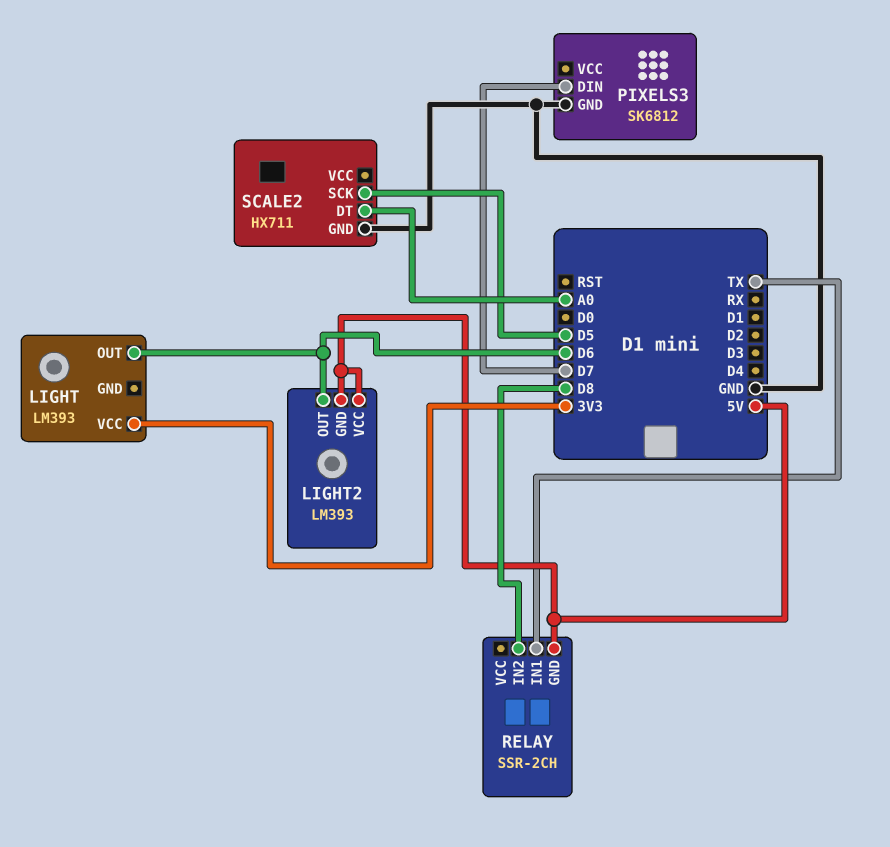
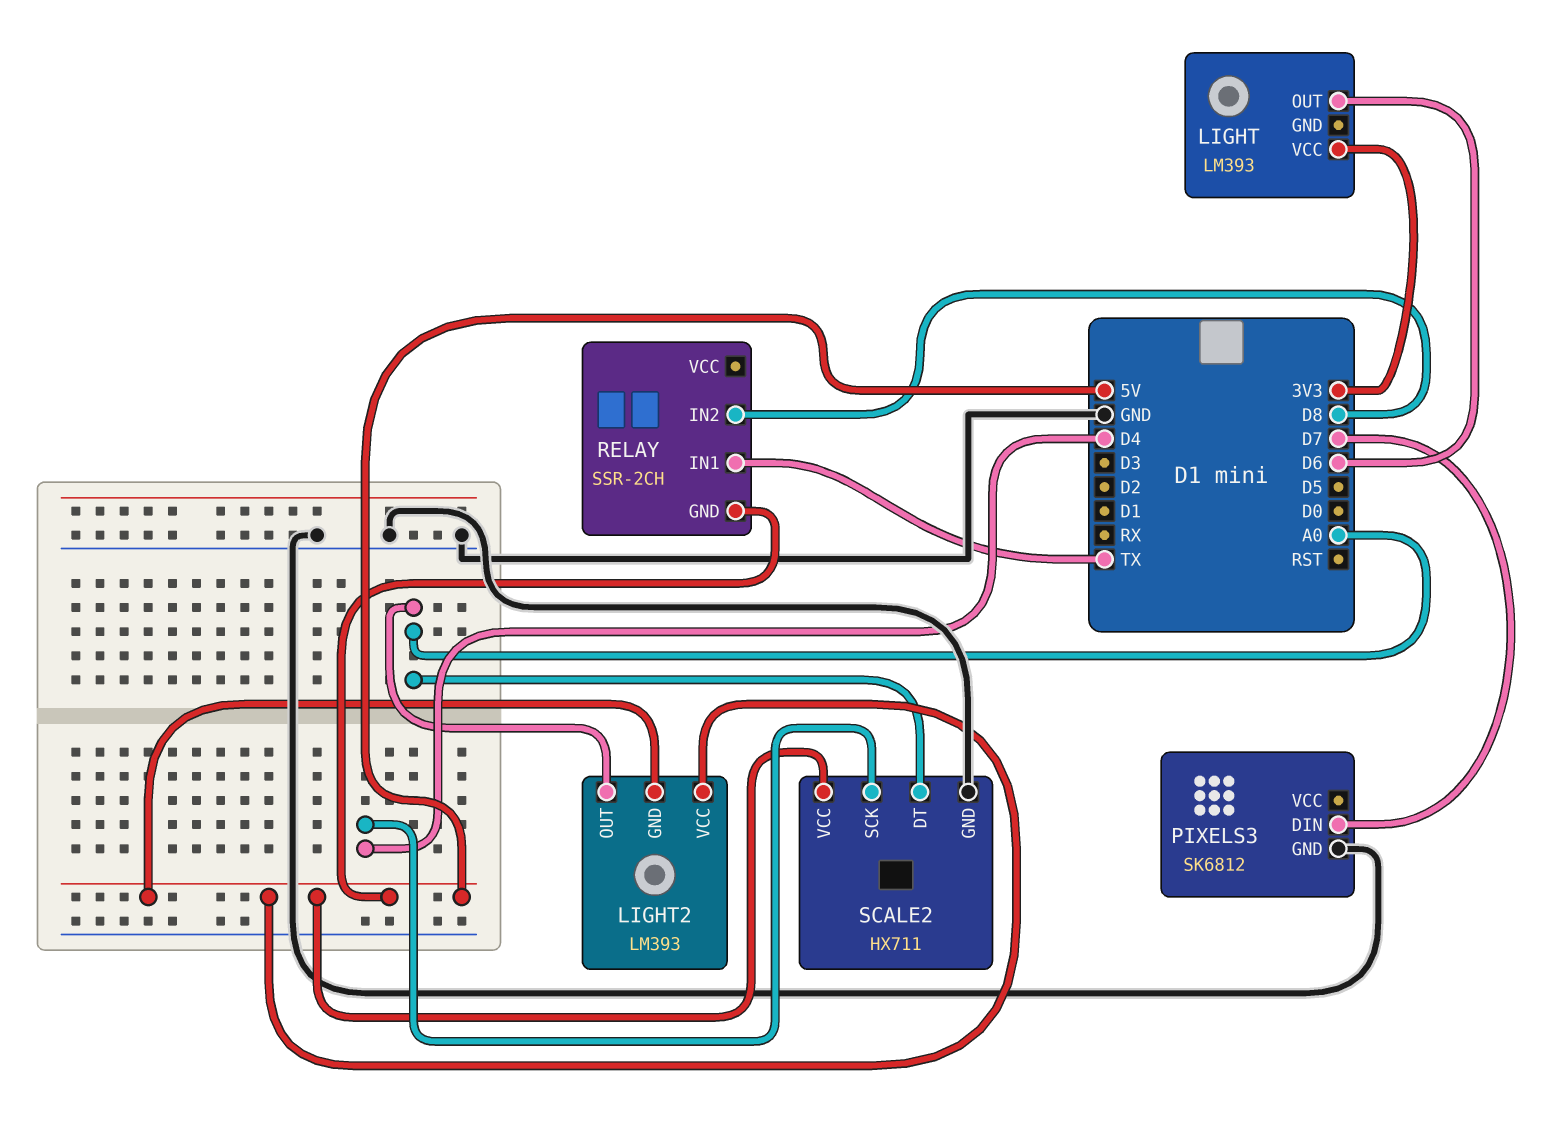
LIGHT2 pin OUT: D6 -> A0
SCALE2 pin SCK: D5 -> D4
SCALE2 pin VCC: none -> 5V

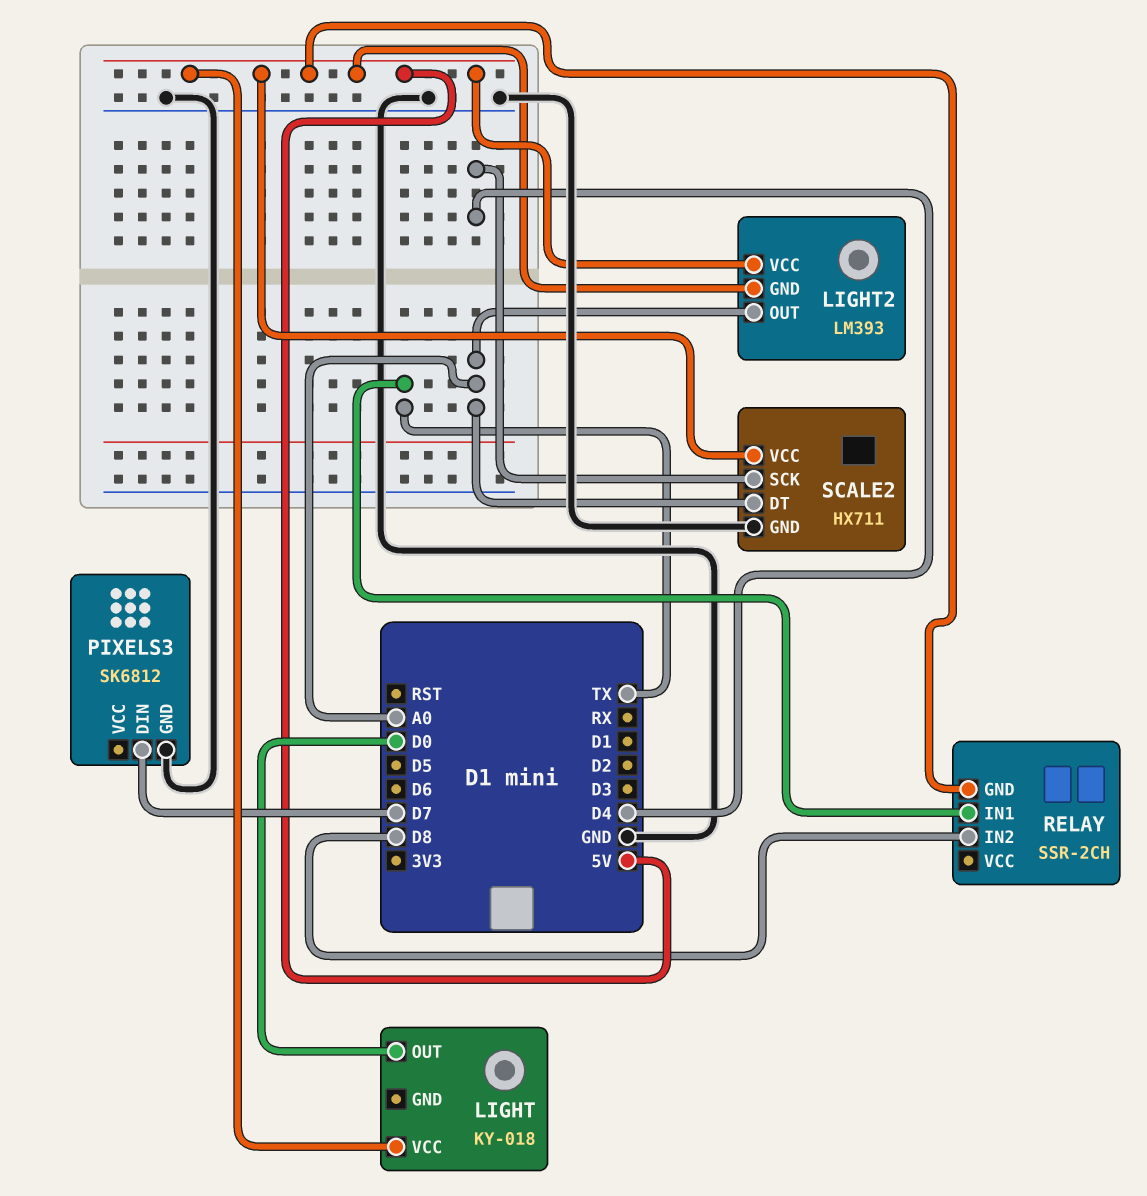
LIGHT: LM393 -> KY-018
LIGHT pin OUT: D6 -> D0
LIGHT pin VCC: 3V3 -> 5V

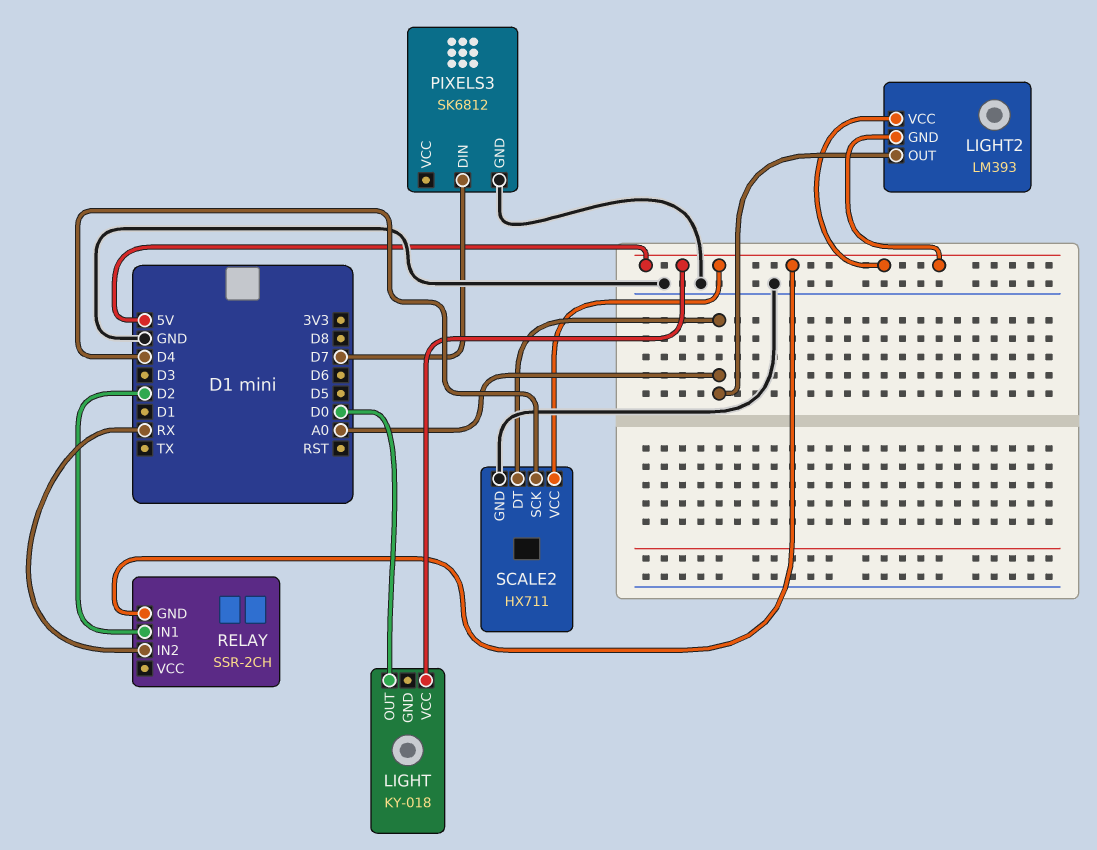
RELAY pin IN1: TX -> D2
RELAY pin IN2: D8 -> RX

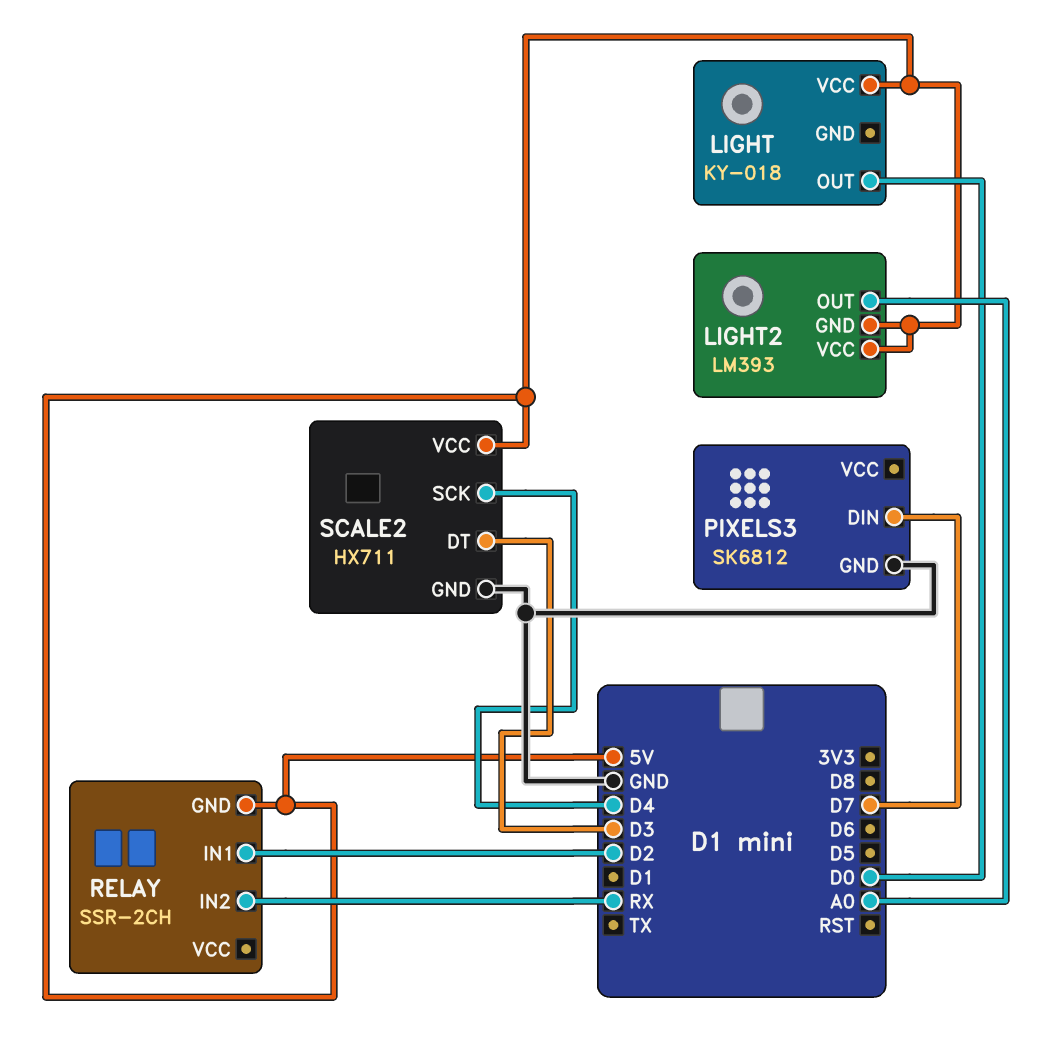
SCALE2 pin DT: A0 -> D3

